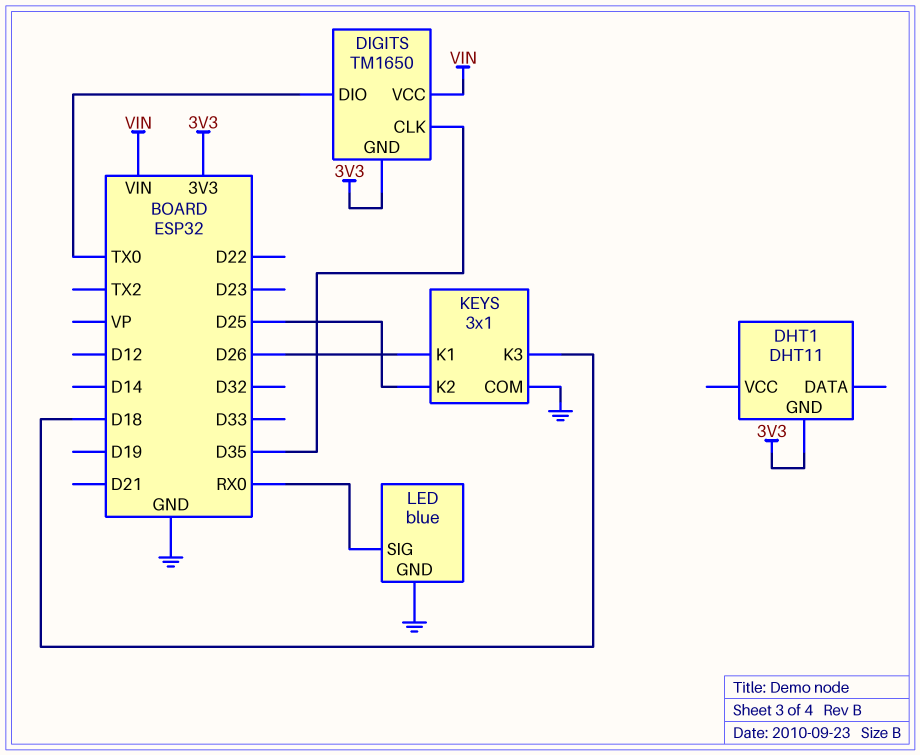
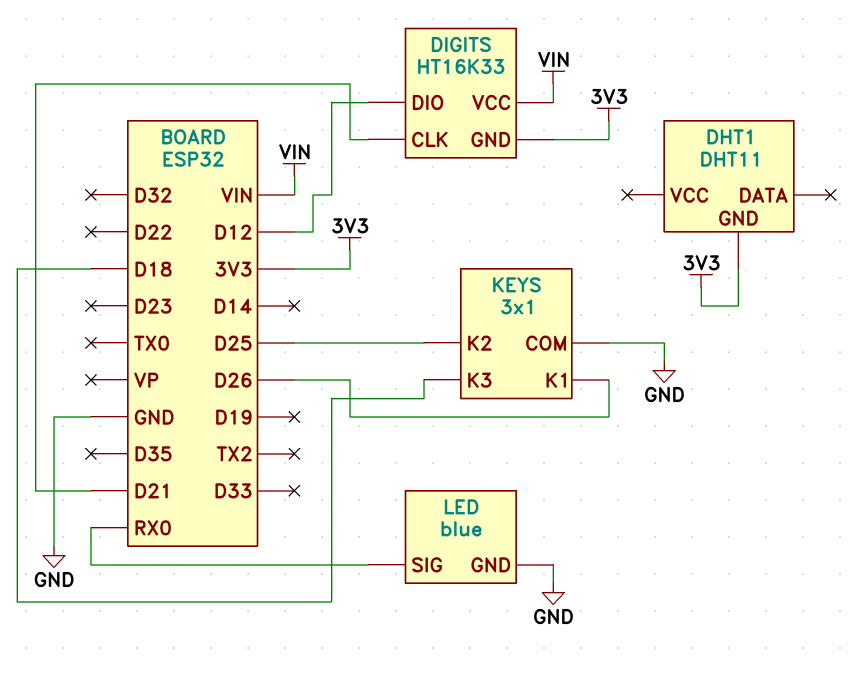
DIGITS: TM1650 -> HT16K33
DIGITS pin CLK: D35 -> D21
DIGITS pin DIO: TX0 -> D12

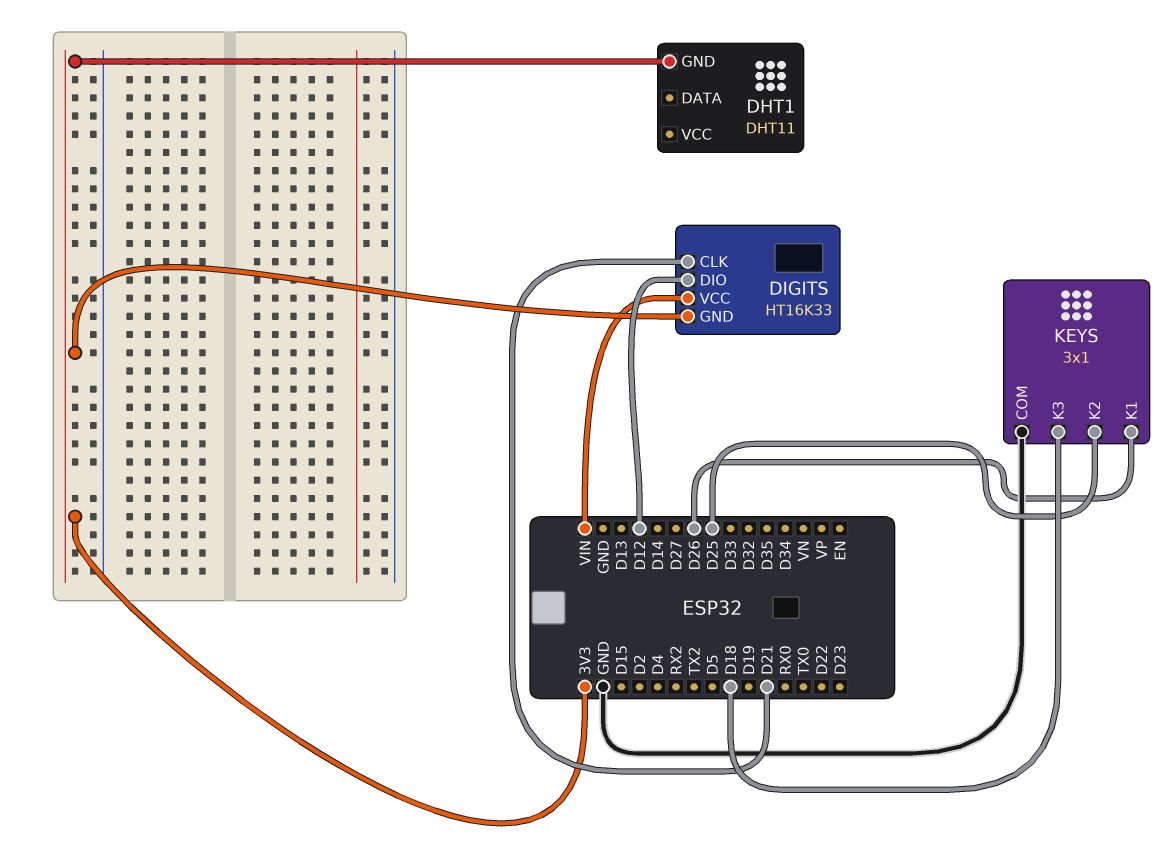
LED: blue -> none
LED pin GND: GND -> none
LED pin SIG: RX0 -> none

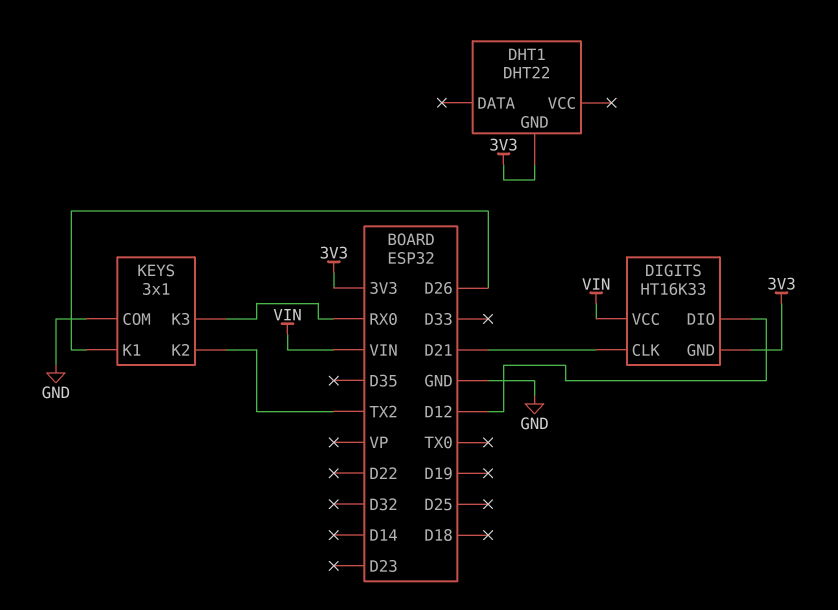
DHT1: DHT11 -> DHT22
KEYS pin K2: D25 -> TX2
KEYS pin K3: D18 -> RX0

